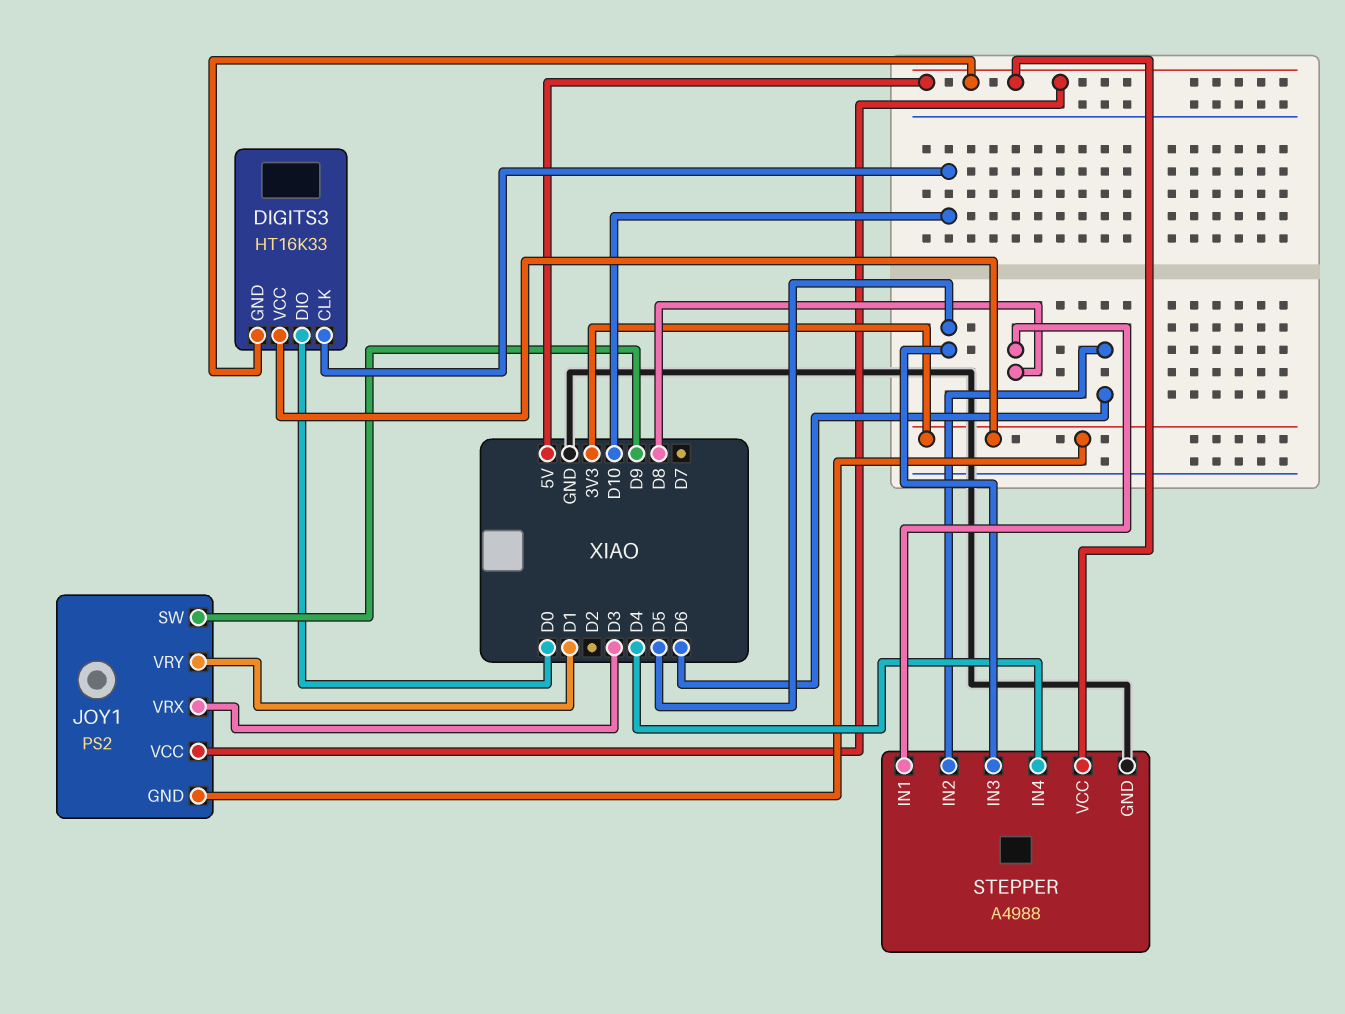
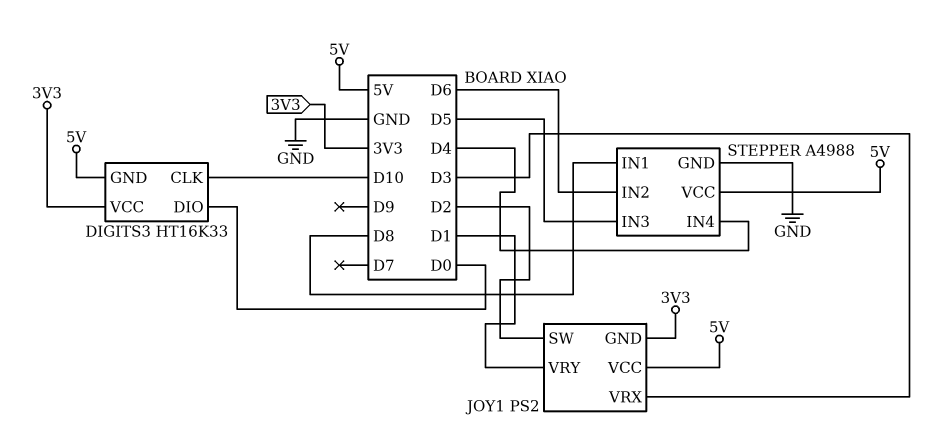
JOY1 pin SW: D9 -> D2

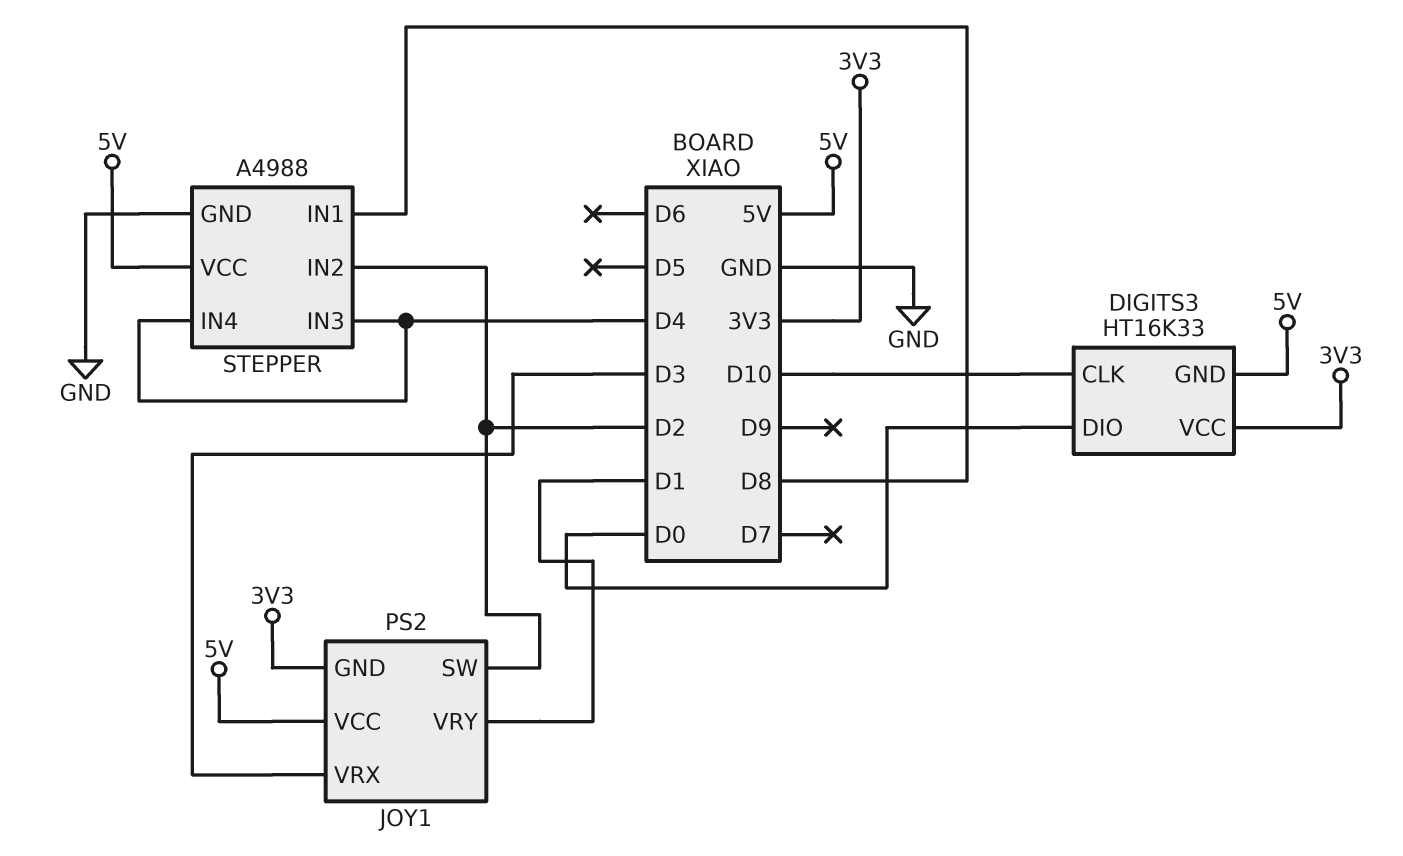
STEPPER pin IN2: D6 -> D2
STEPPER pin IN3: D5 -> D4

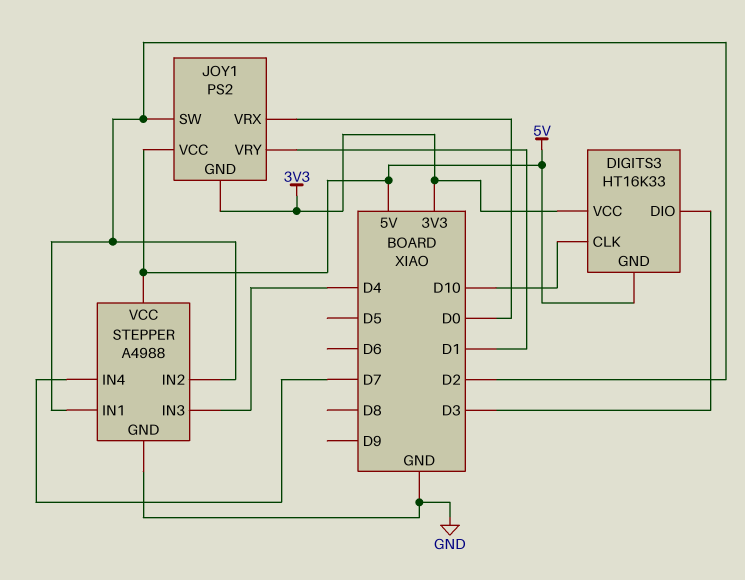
DIGITS3 pin DIO: D0 -> D3
JOY1 pin VRX: D3 -> D0
STEPPER pin IN1: D8 -> D2
STEPPER pin IN4: D4 -> D7

